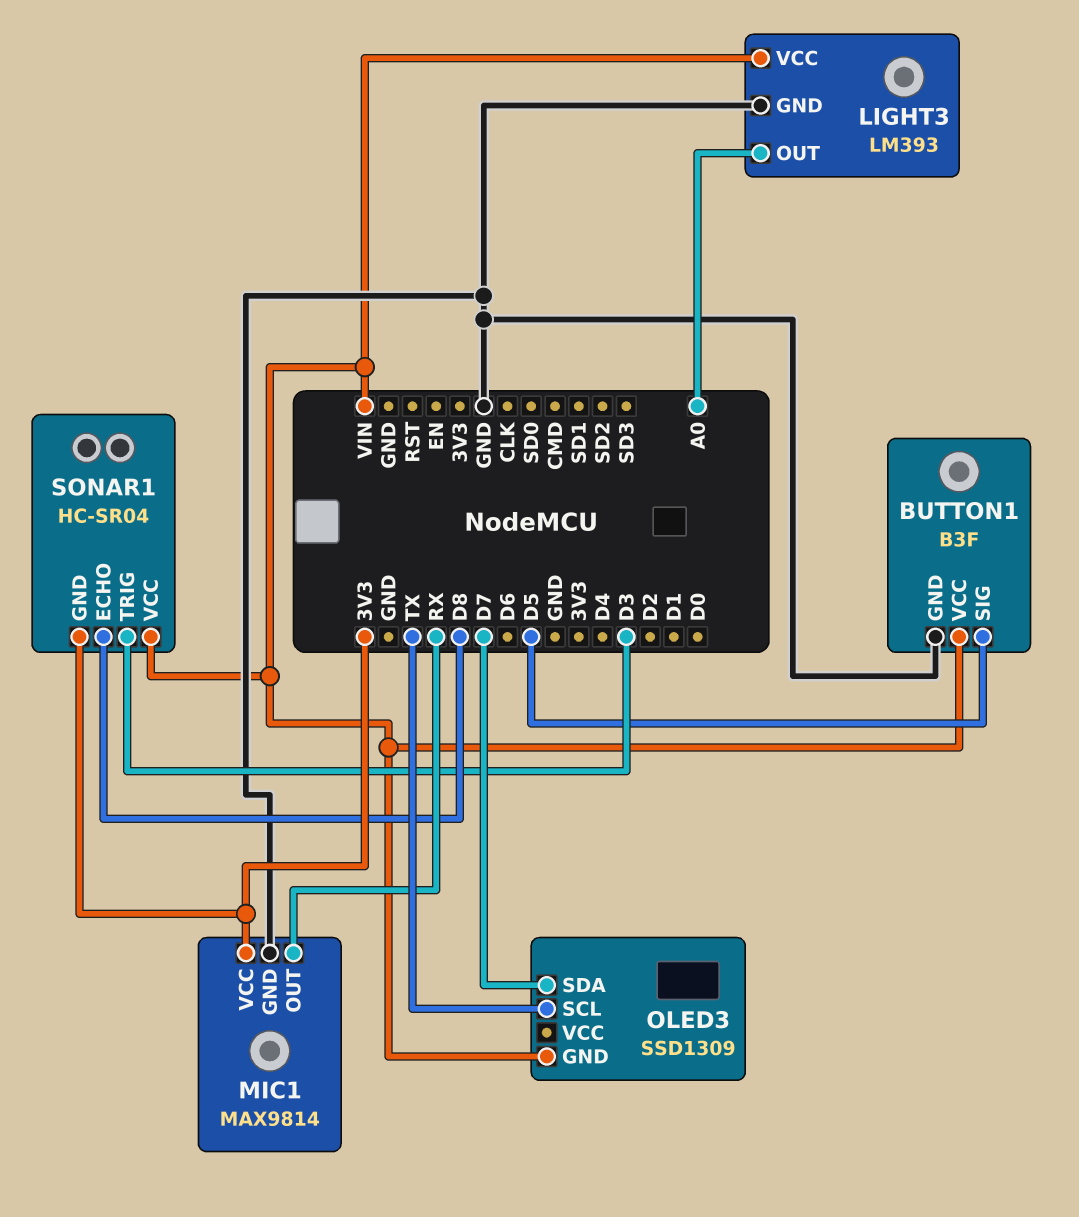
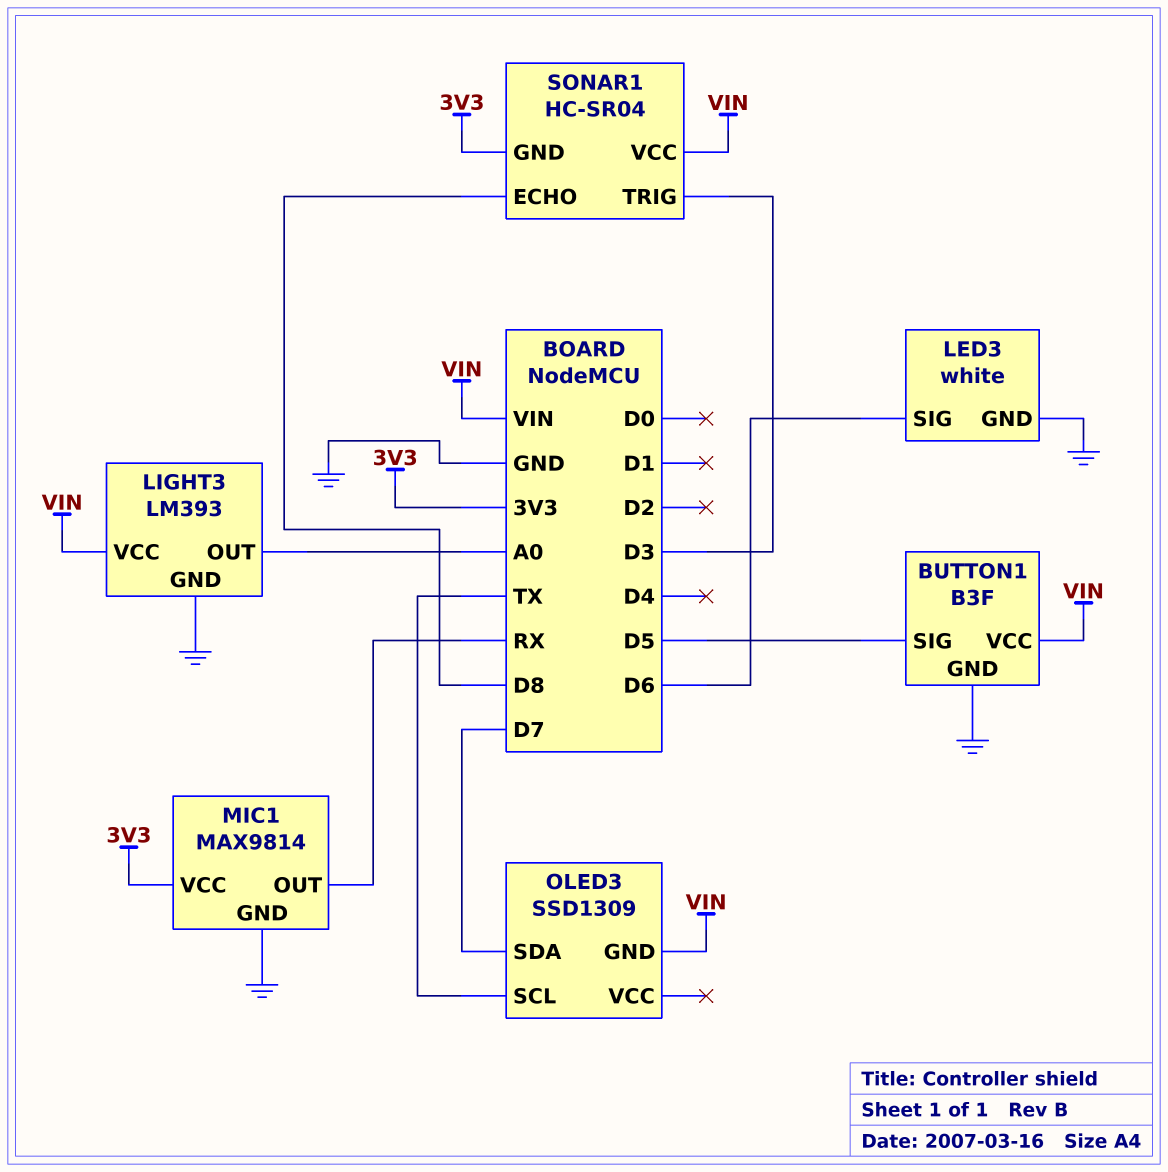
LED3: none -> white
LED3 pin GND: none -> GND
LED3 pin SIG: none -> D6

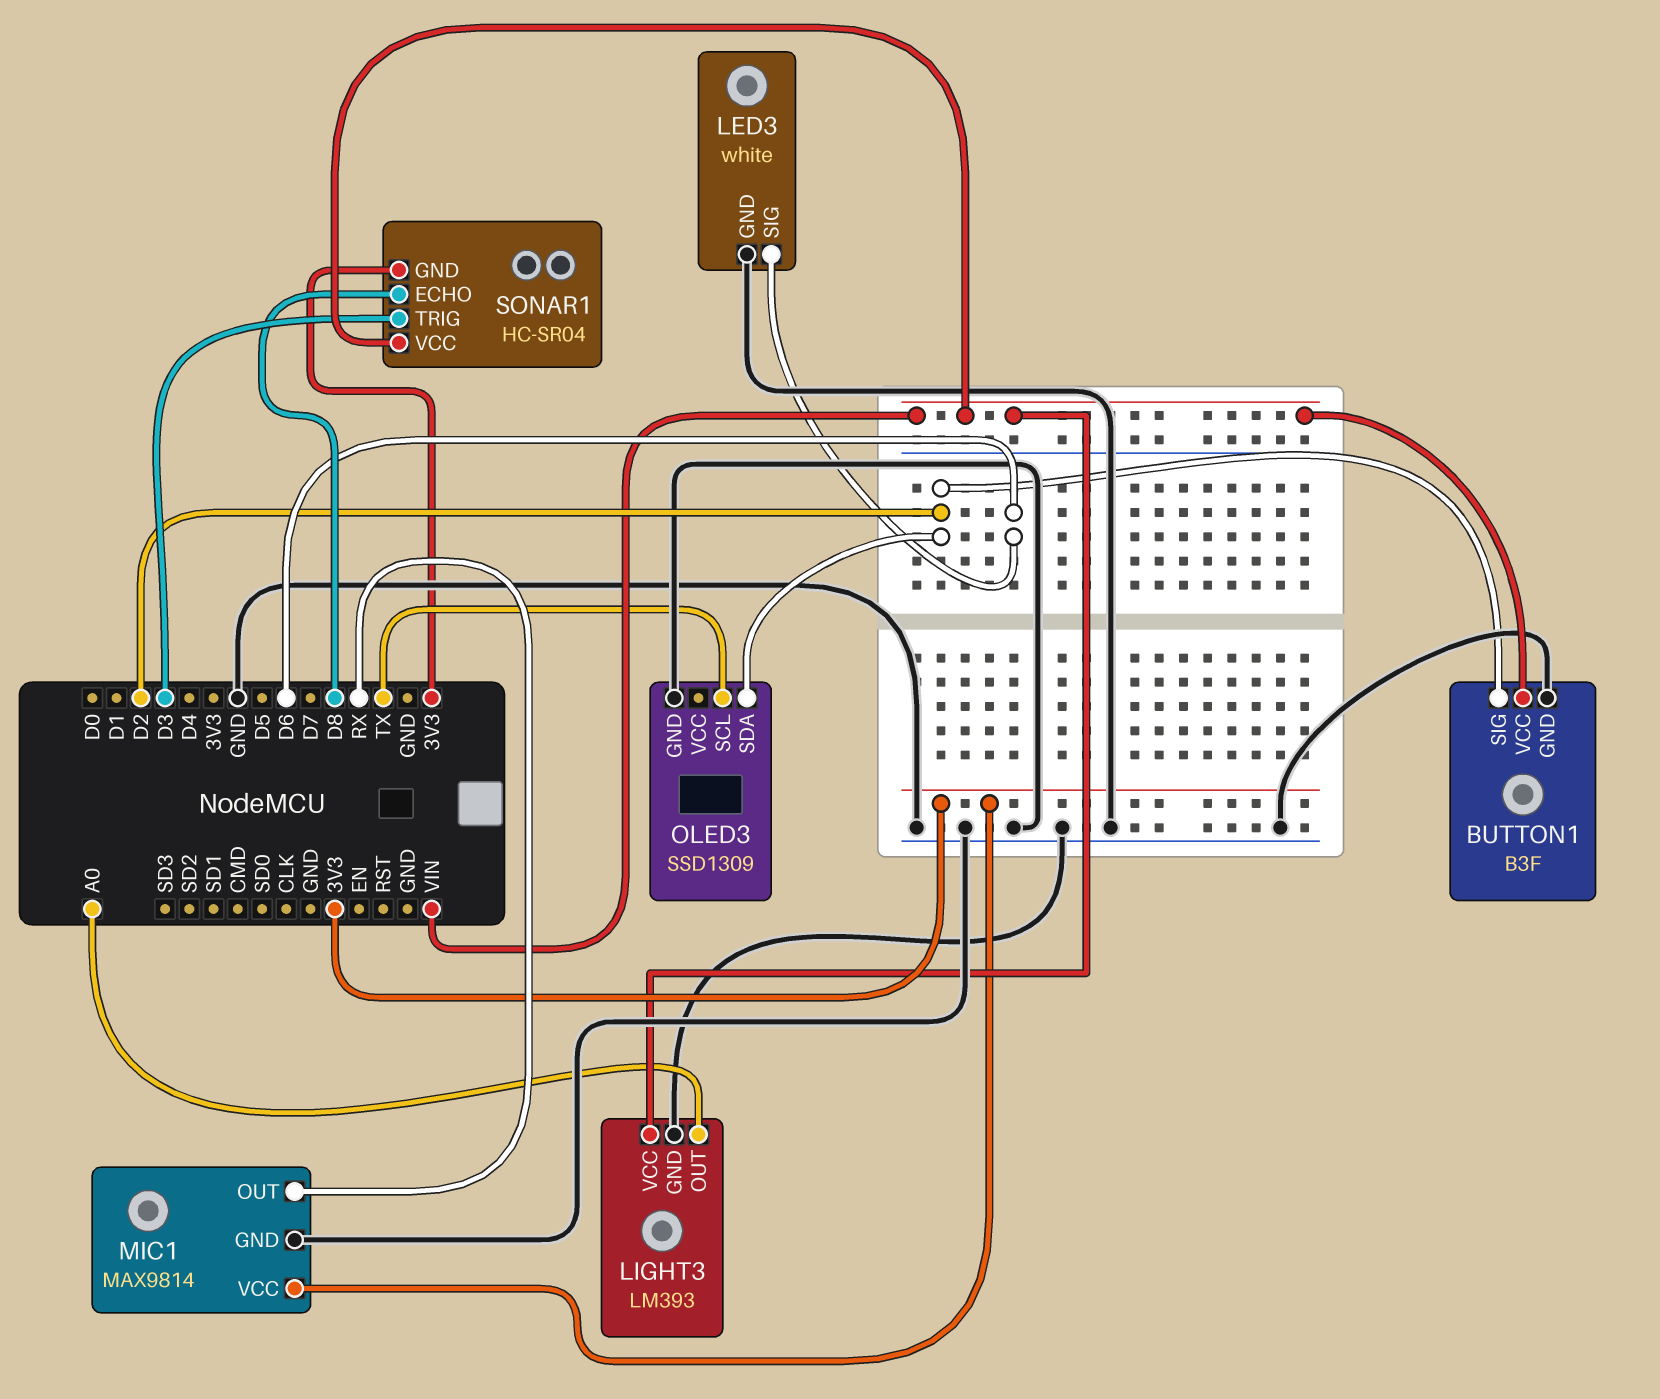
BUTTON1 pin SIG: D5 -> D2
OLED3 pin GND: VIN -> GND
OLED3 pin SDA: D7 -> D2

